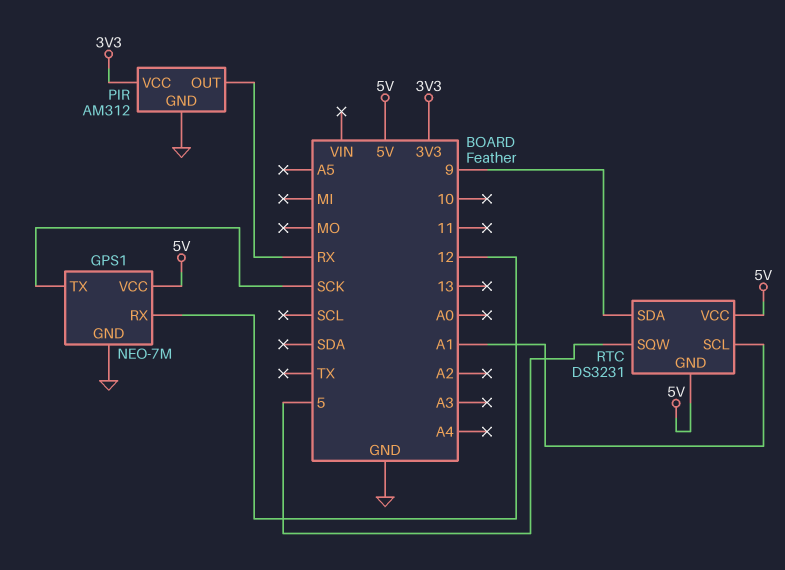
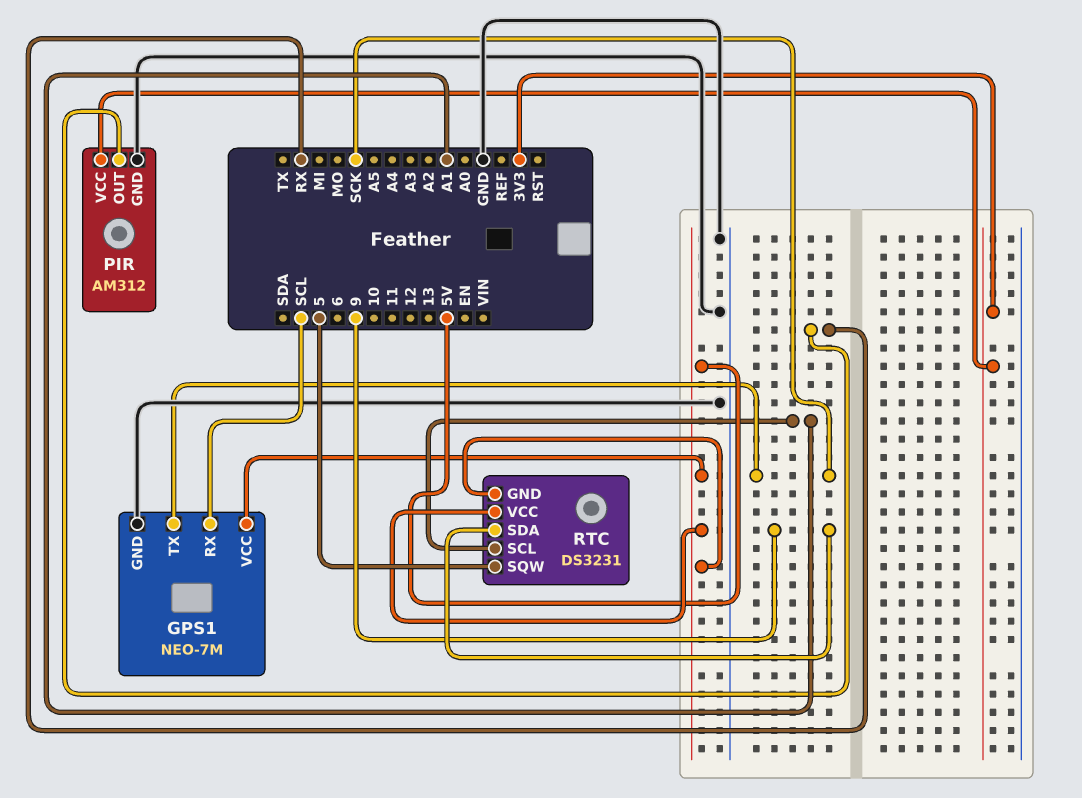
GPS1 pin RX: 12 -> SCL

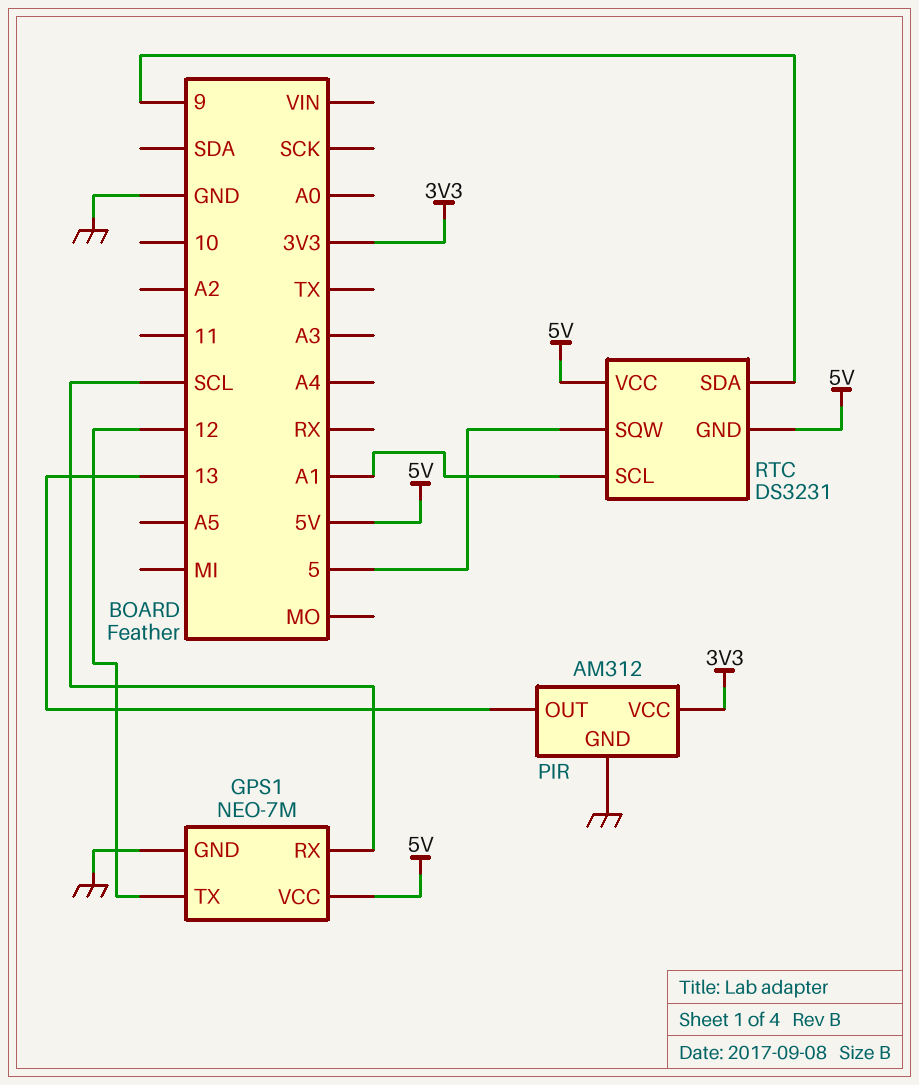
GPS1 pin TX: SCK -> 12
PIR pin OUT: RX -> 13

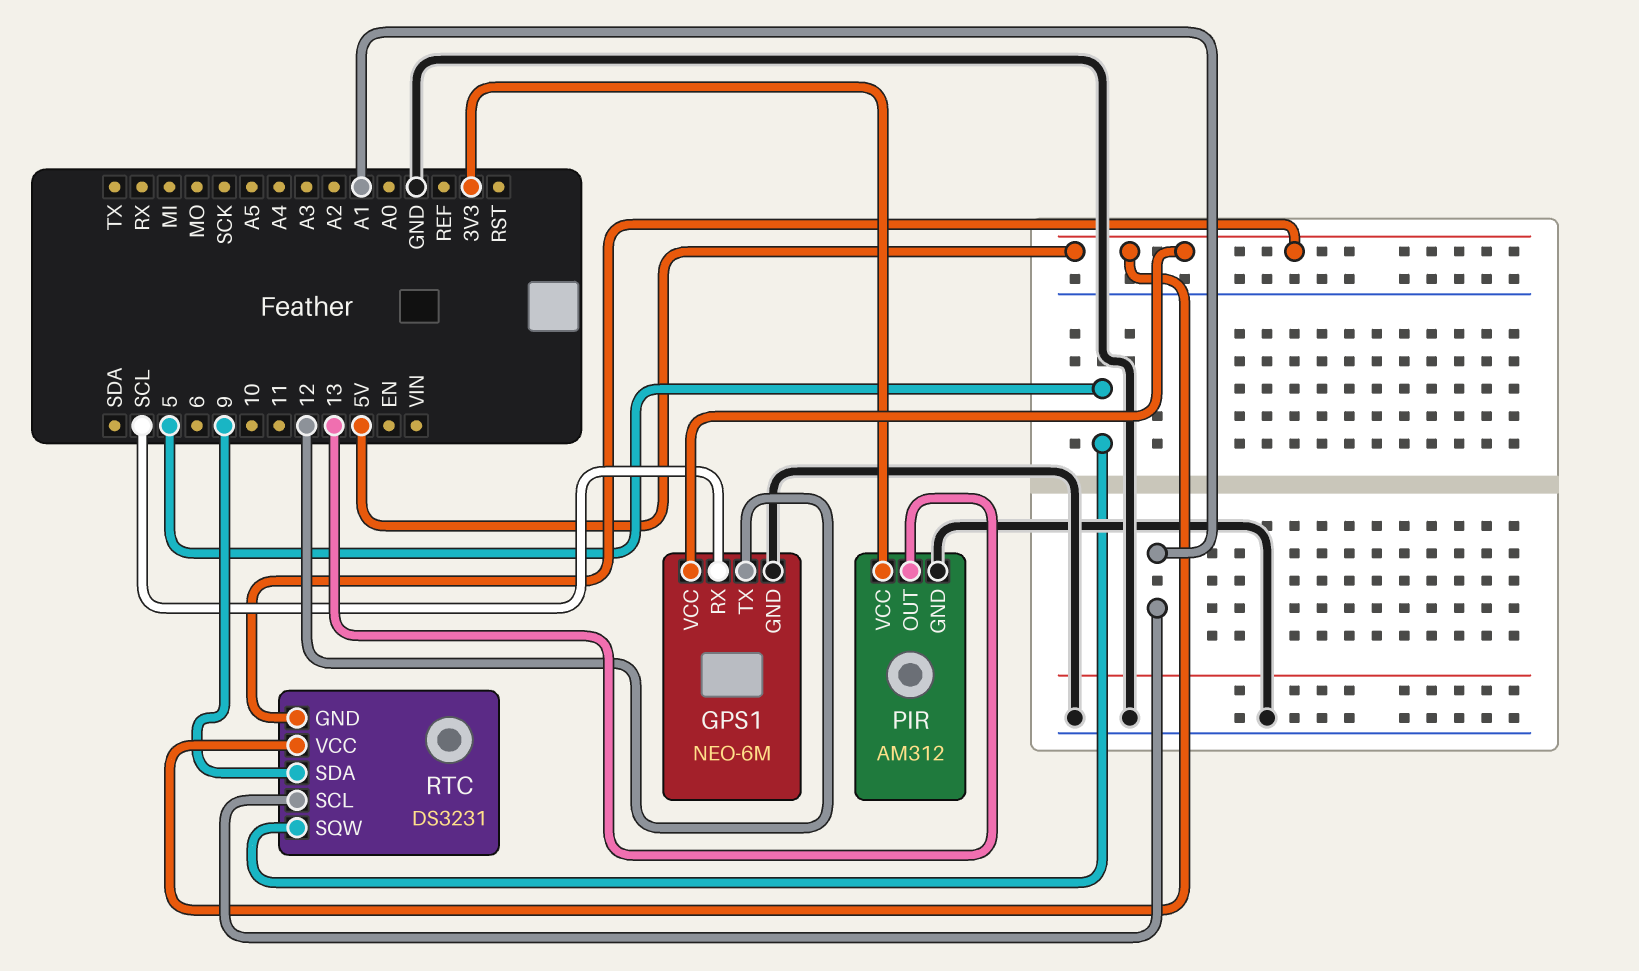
GPS1: NEO-7M -> NEO-6M

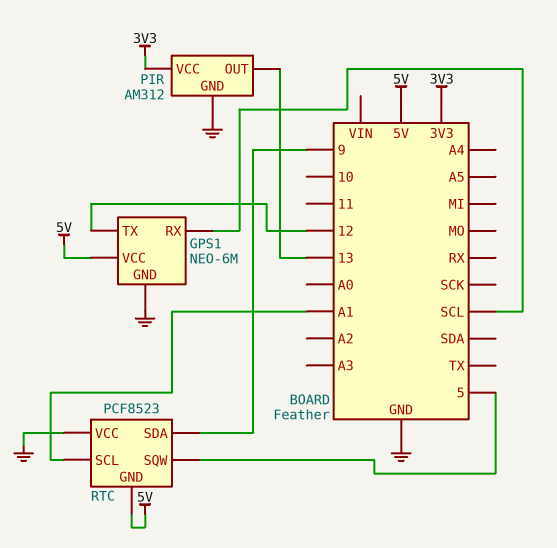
RTC: DS3231 -> PCF8523
RTC pin VCC: 5V -> GND

